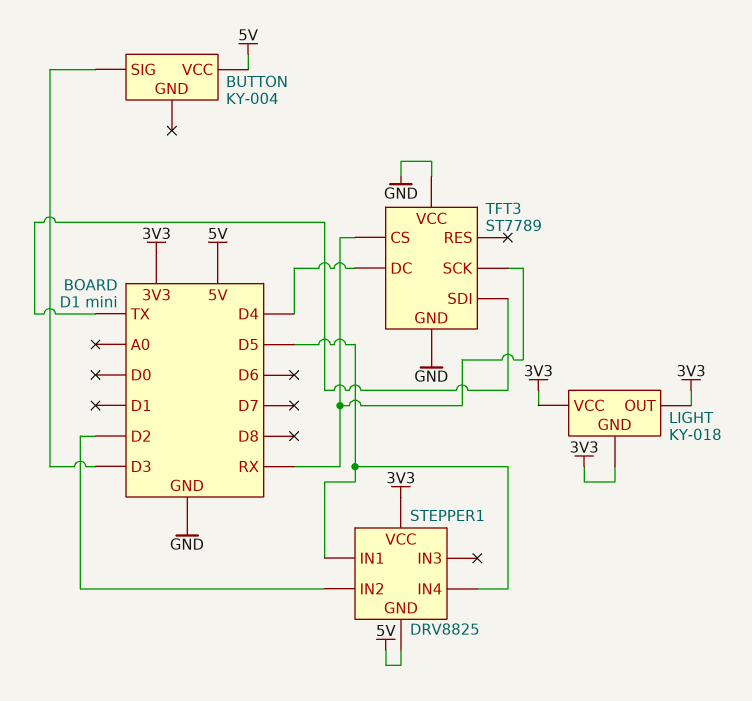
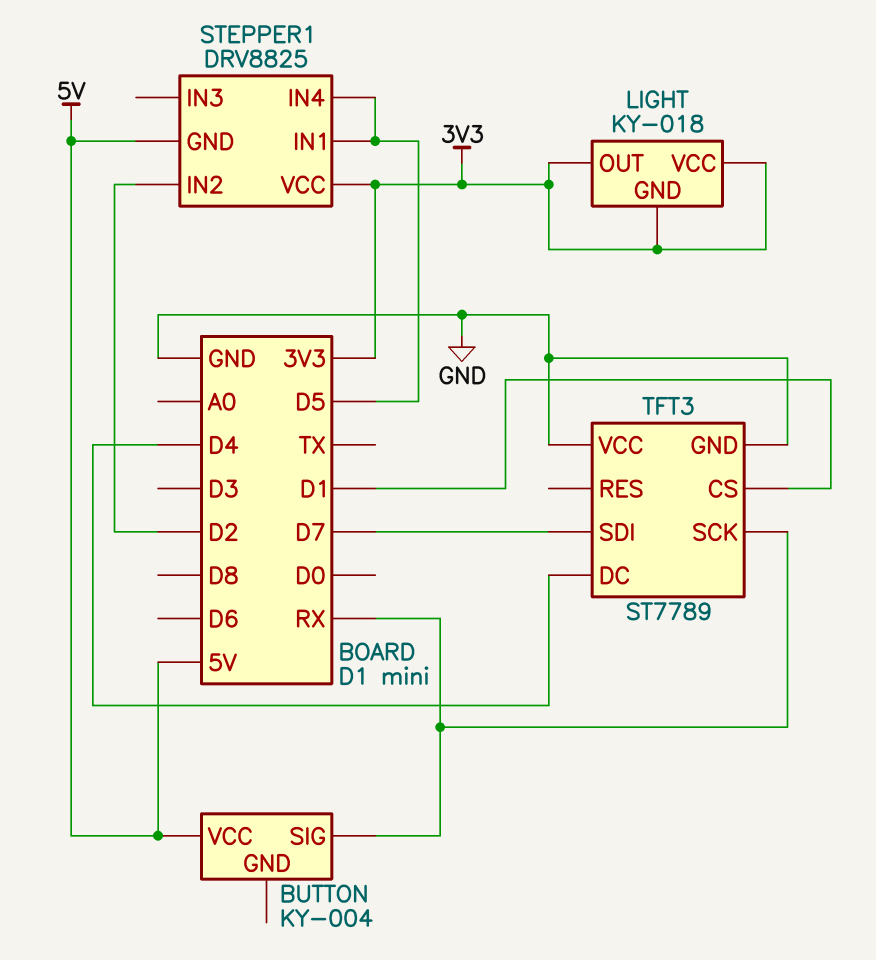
BUTTON pin SIG: D3 -> RX
TFT3 pin CS: RX -> D1
TFT3 pin SDI: TX -> D7

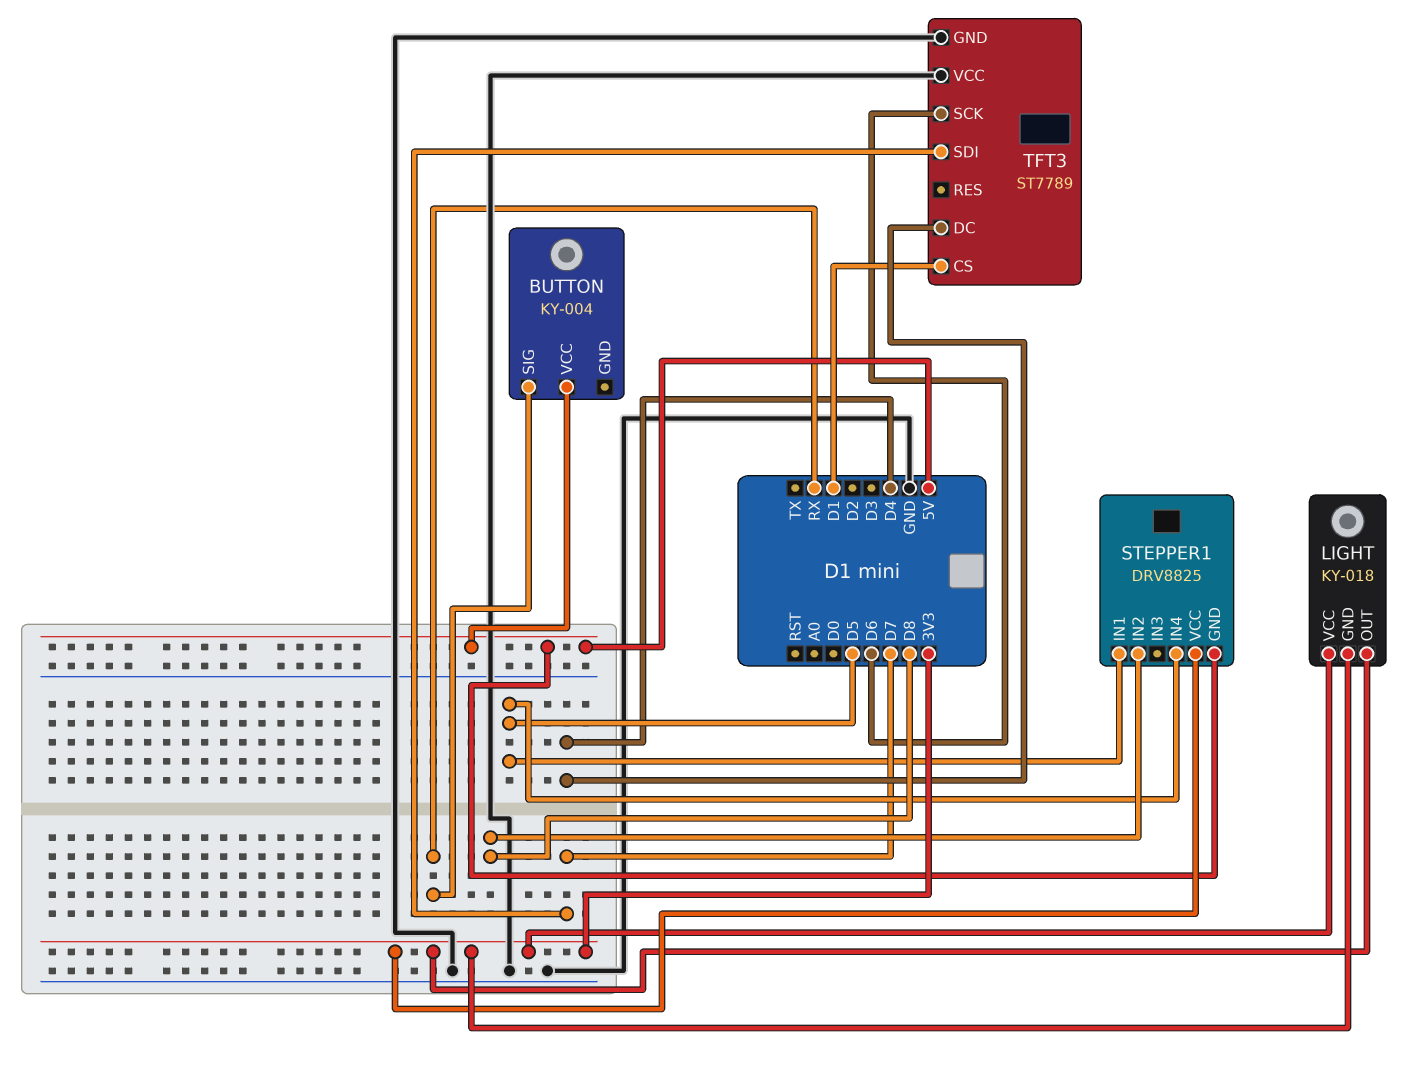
STEPPER1 pin IN2: D2 -> D8
TFT3 pin SCK: RX -> D6

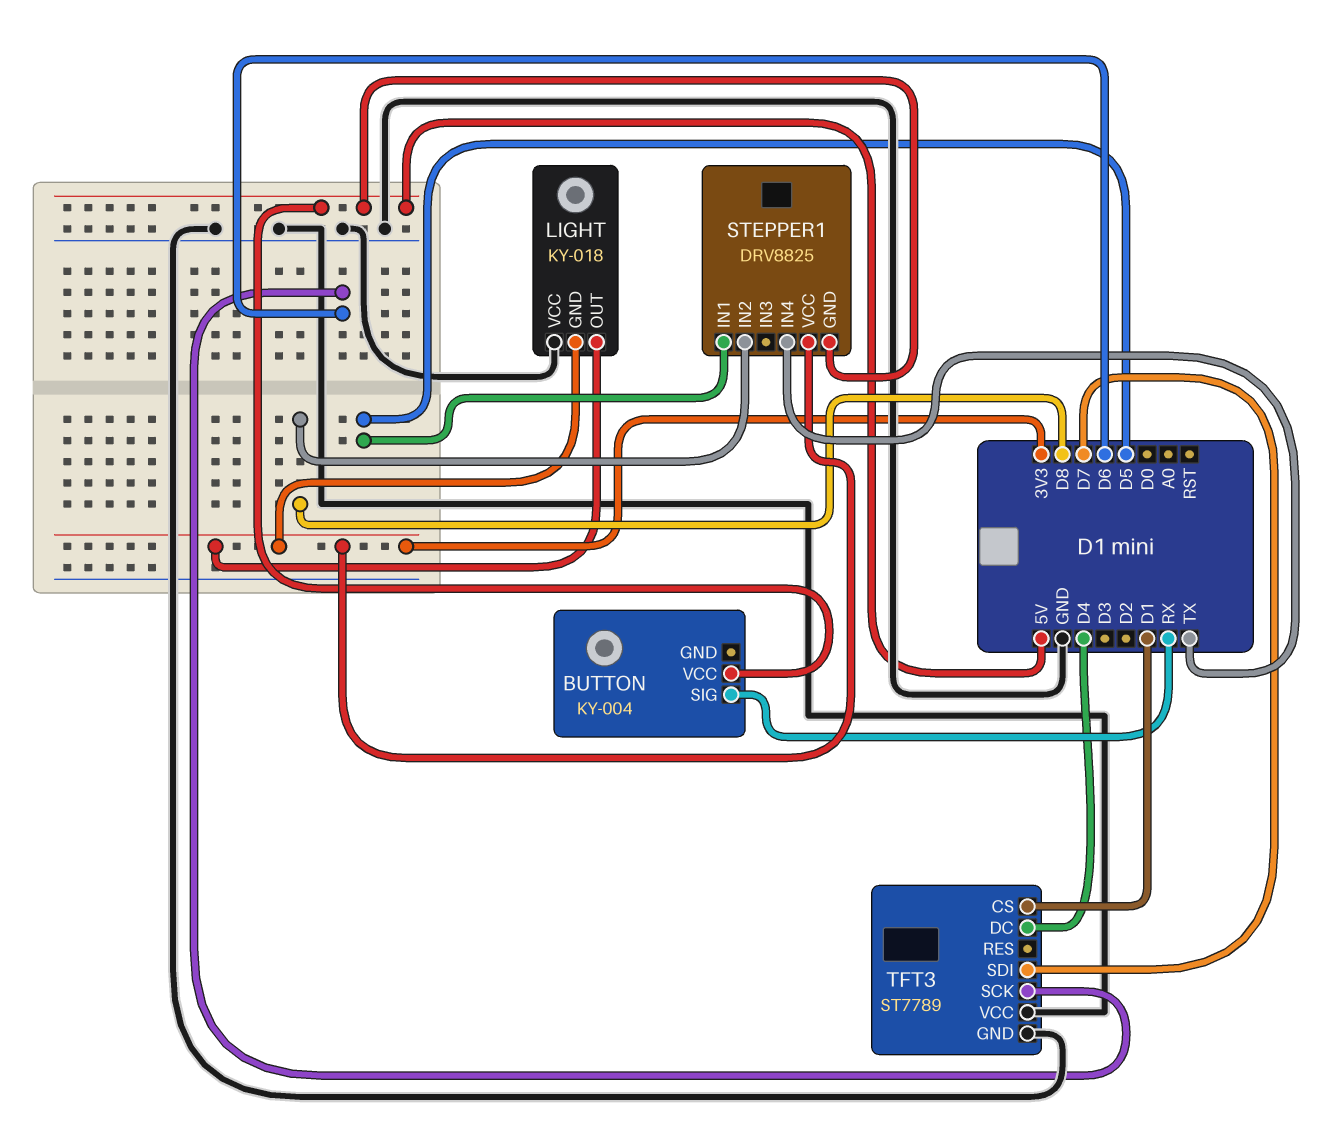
LIGHT pin VCC: 3V3 -> GND
STEPPER1 pin IN4: D5 -> TX

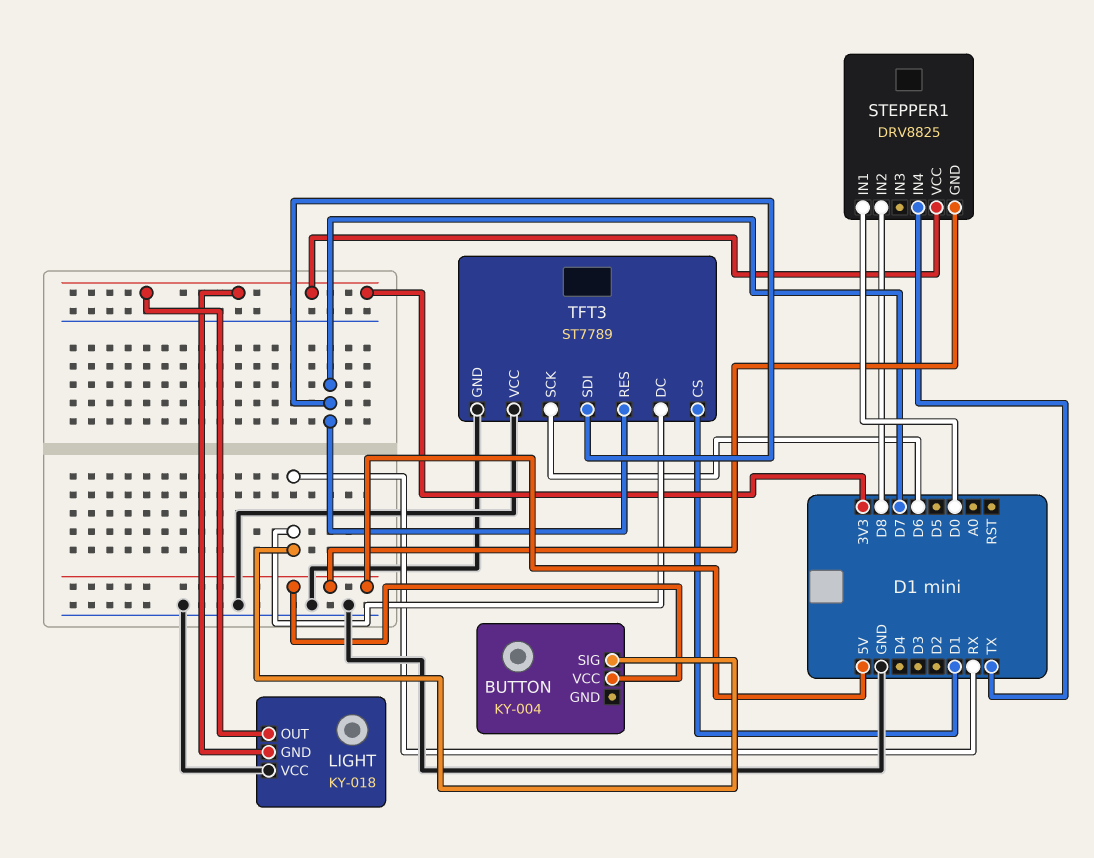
STEPPER1 pin IN1: D5 -> D0
TFT3 pin DC: D4 -> RX
TFT3 pin RES: none -> D7

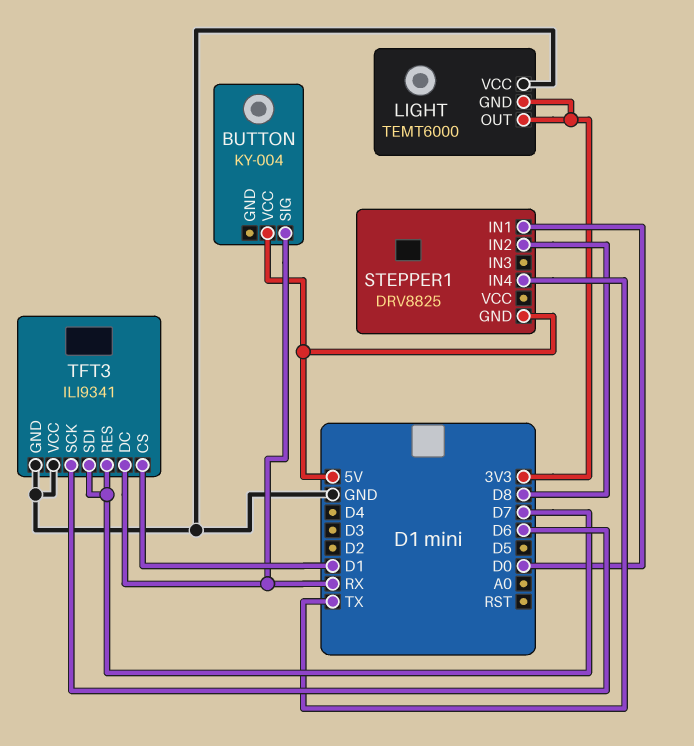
LIGHT: KY-018 -> TEMT6000
STEPPER1 pin VCC: 3V3 -> none
TFT3: ST7789 -> ILI9341

